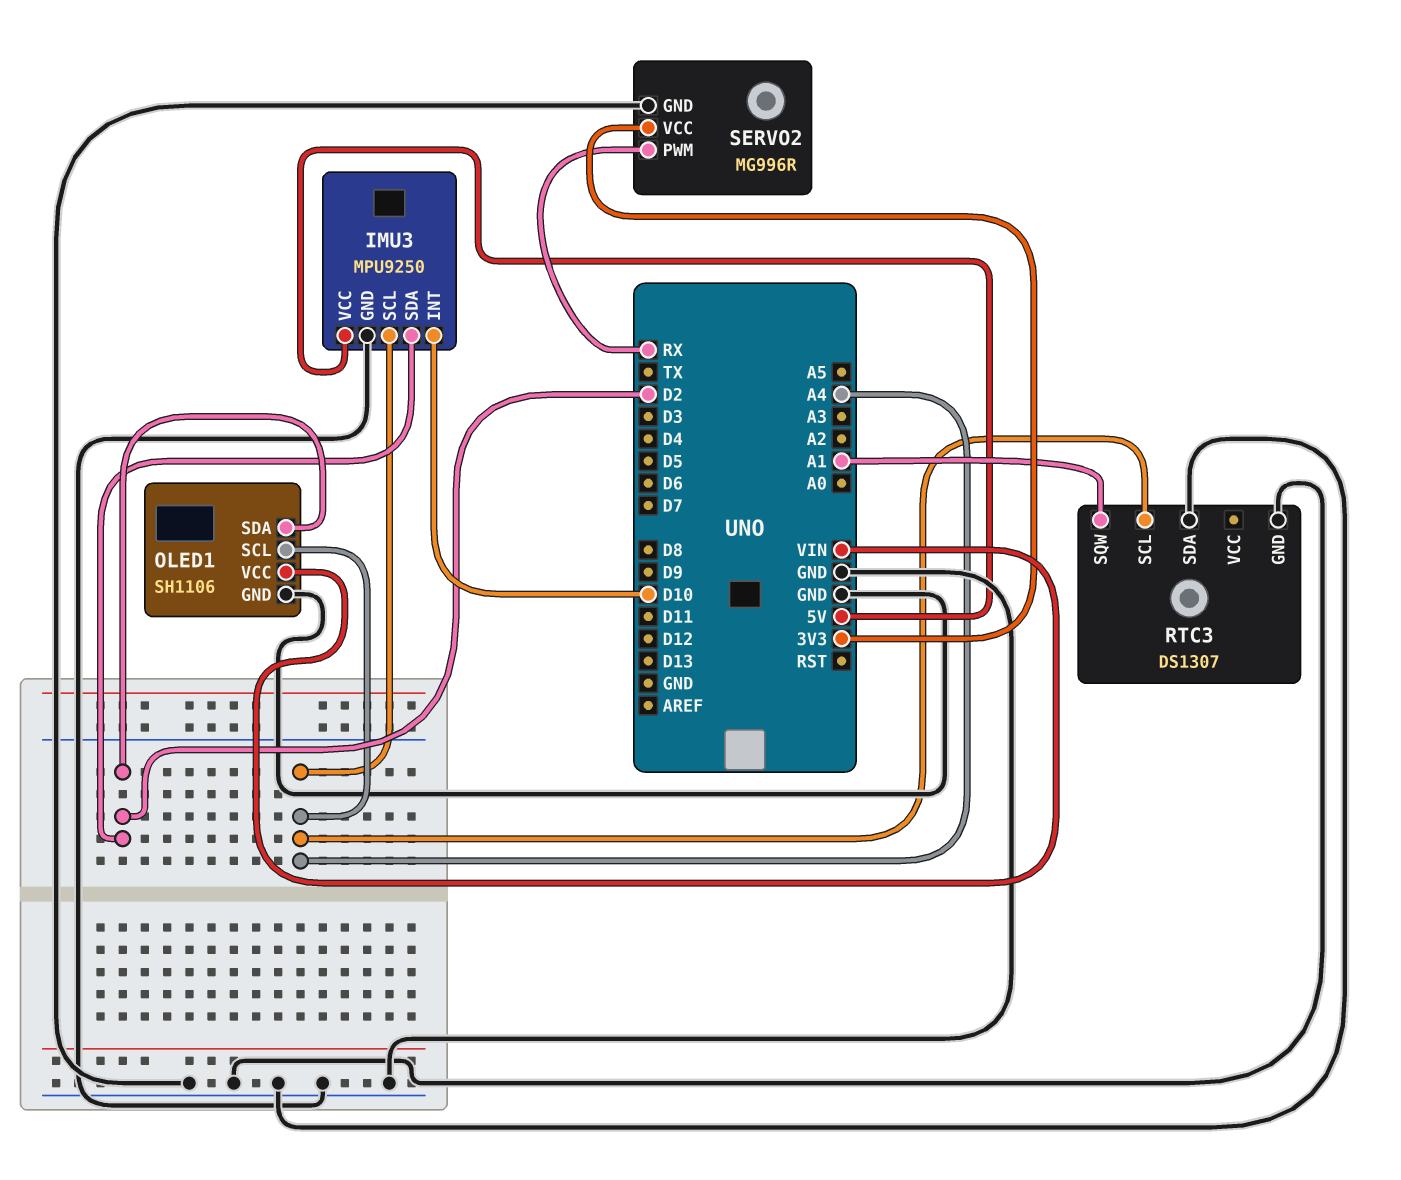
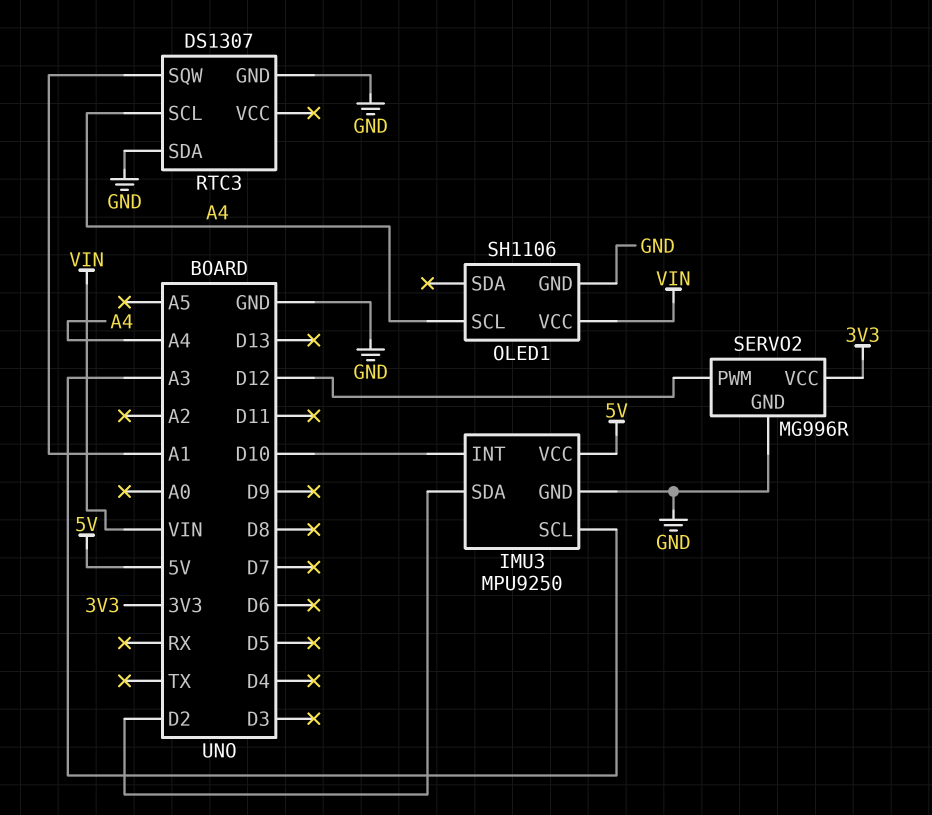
IMU3 pin SCL: A4 -> A3
OLED1 pin SDA: D2 -> none
SERVO2 pin PWM: RX -> D12

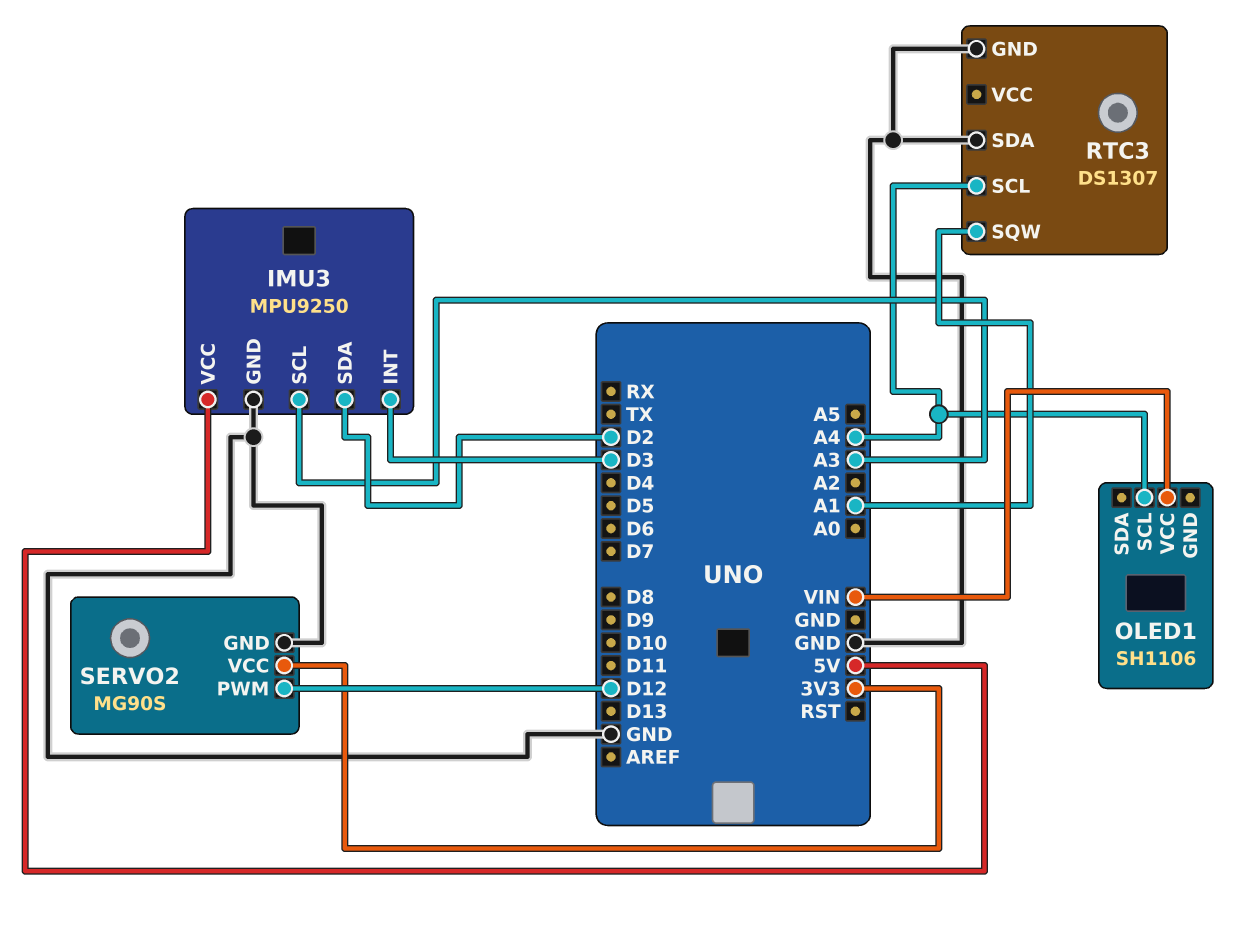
IMU3 pin INT: D10 -> D3
OLED1 pin GND: GND -> none
SERVO2: MG996R -> MG90S

